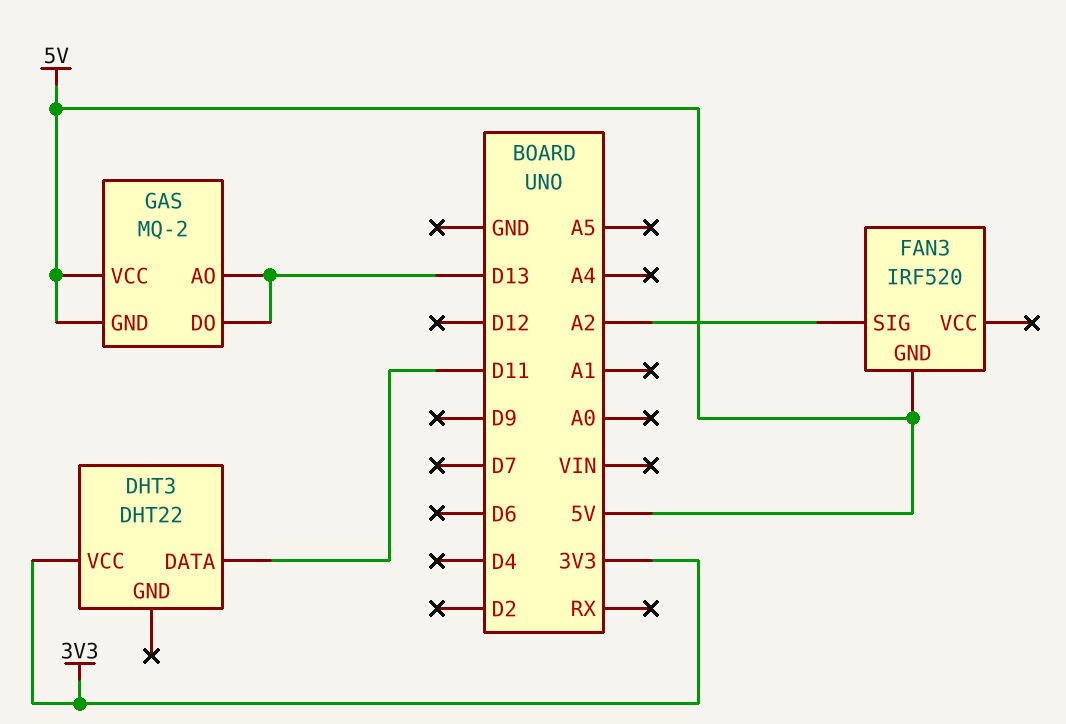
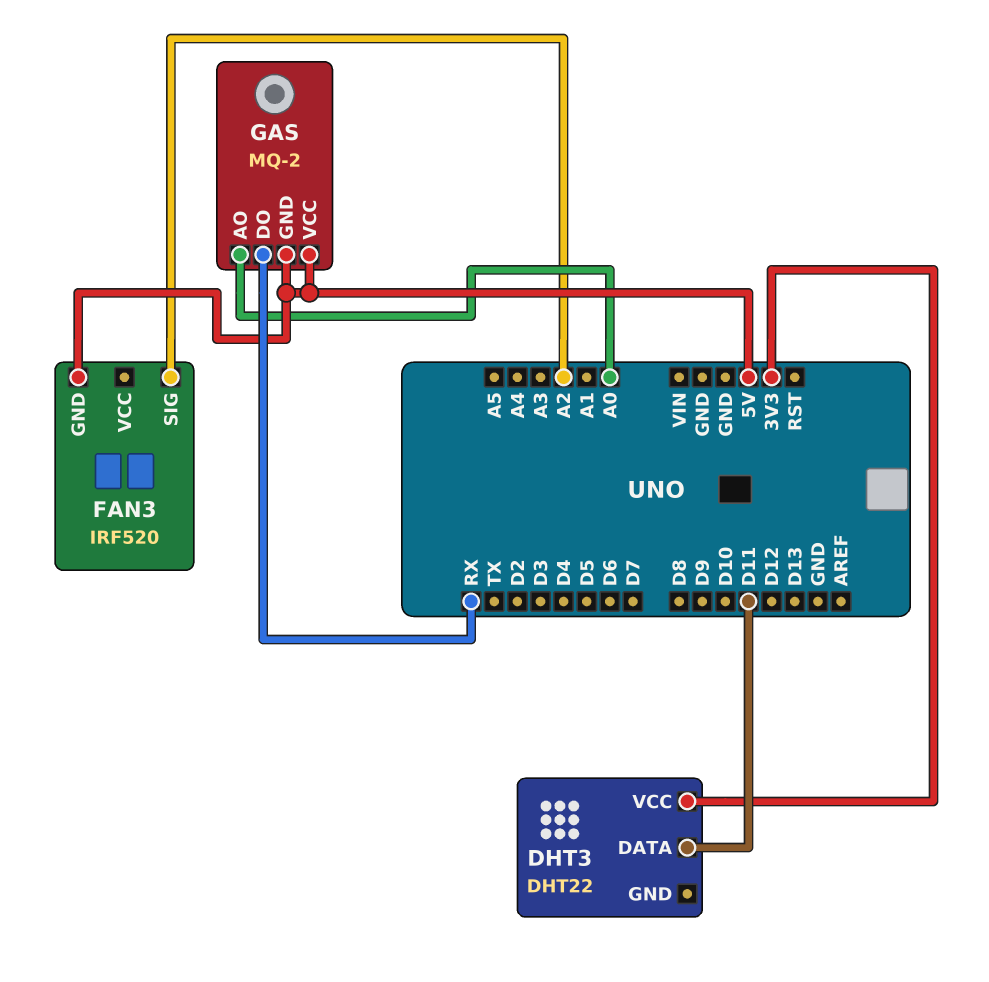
GAS pin AO: D13 -> A0
GAS pin DO: D13 -> RX

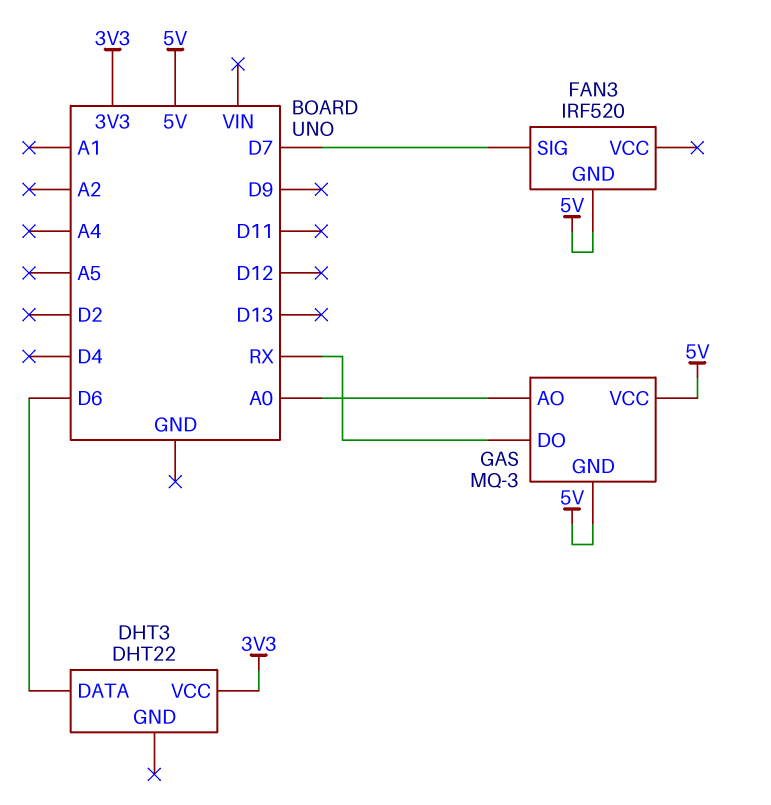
DHT3 pin DATA: D11 -> D6
FAN3 pin SIG: A2 -> D7
GAS: MQ-2 -> MQ-3

